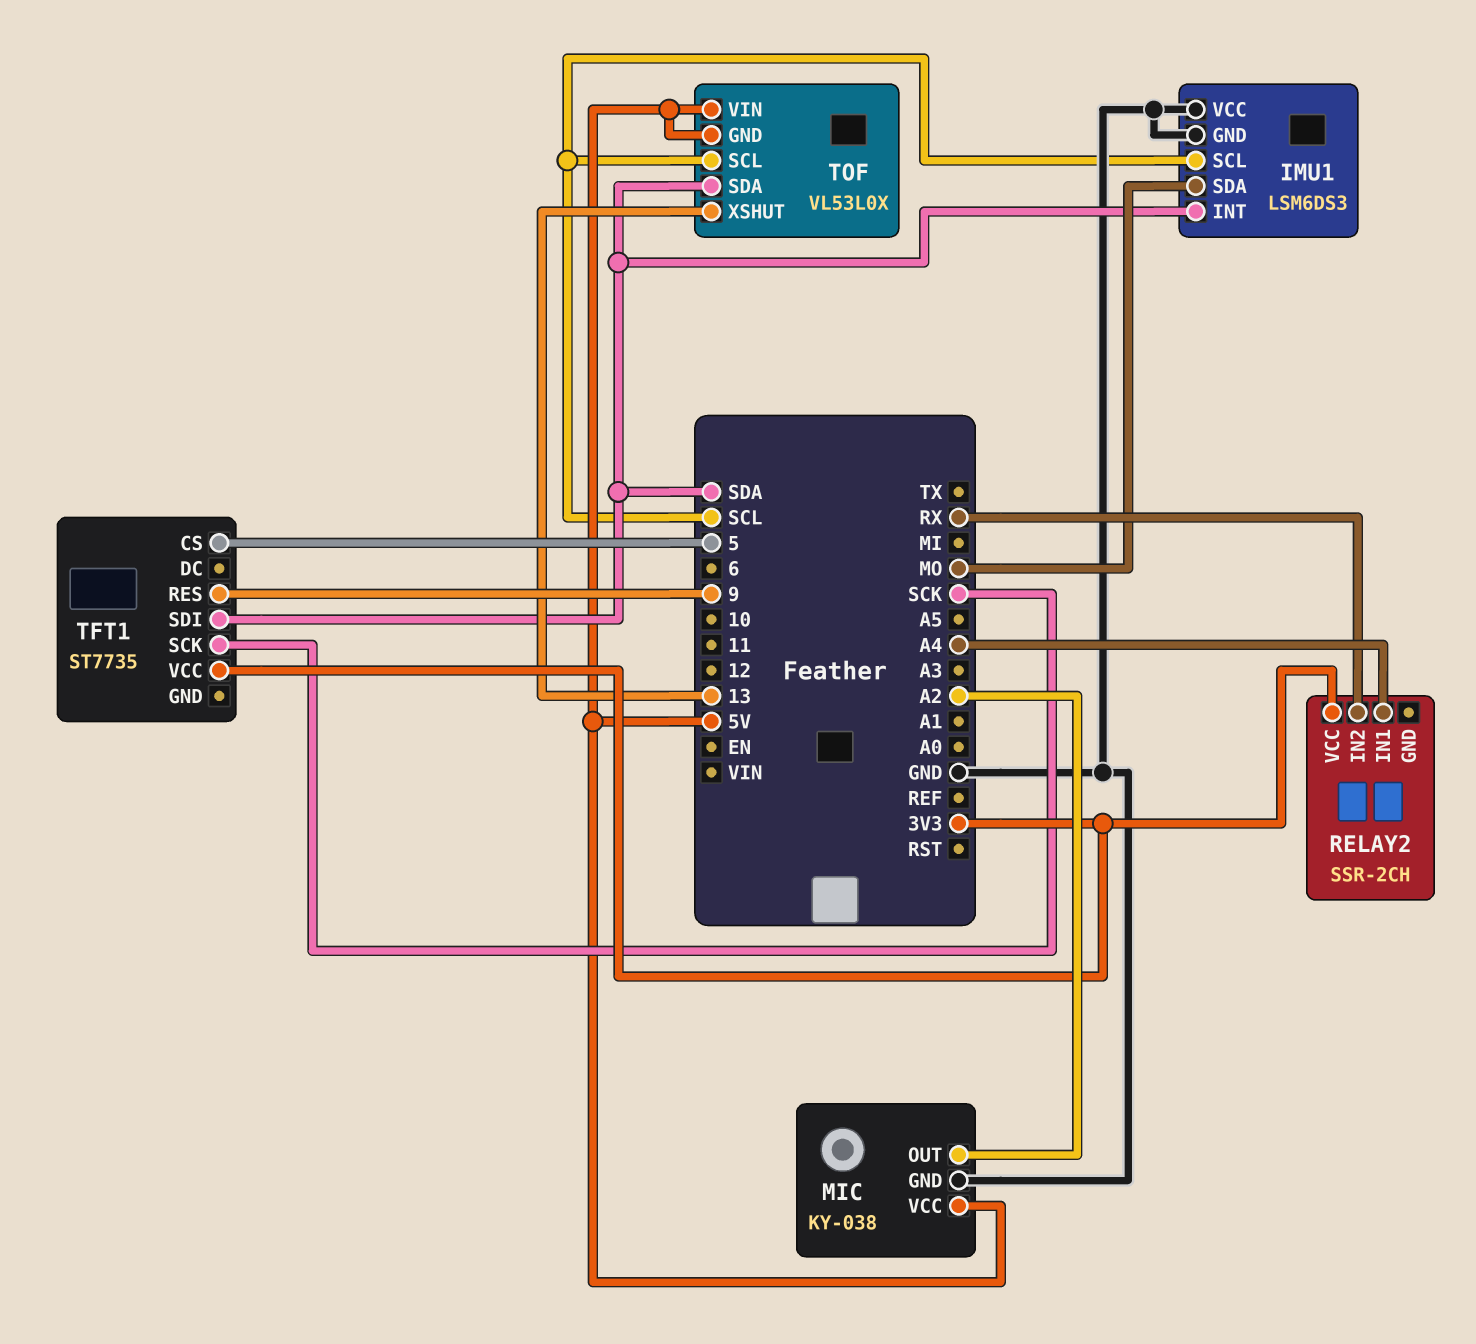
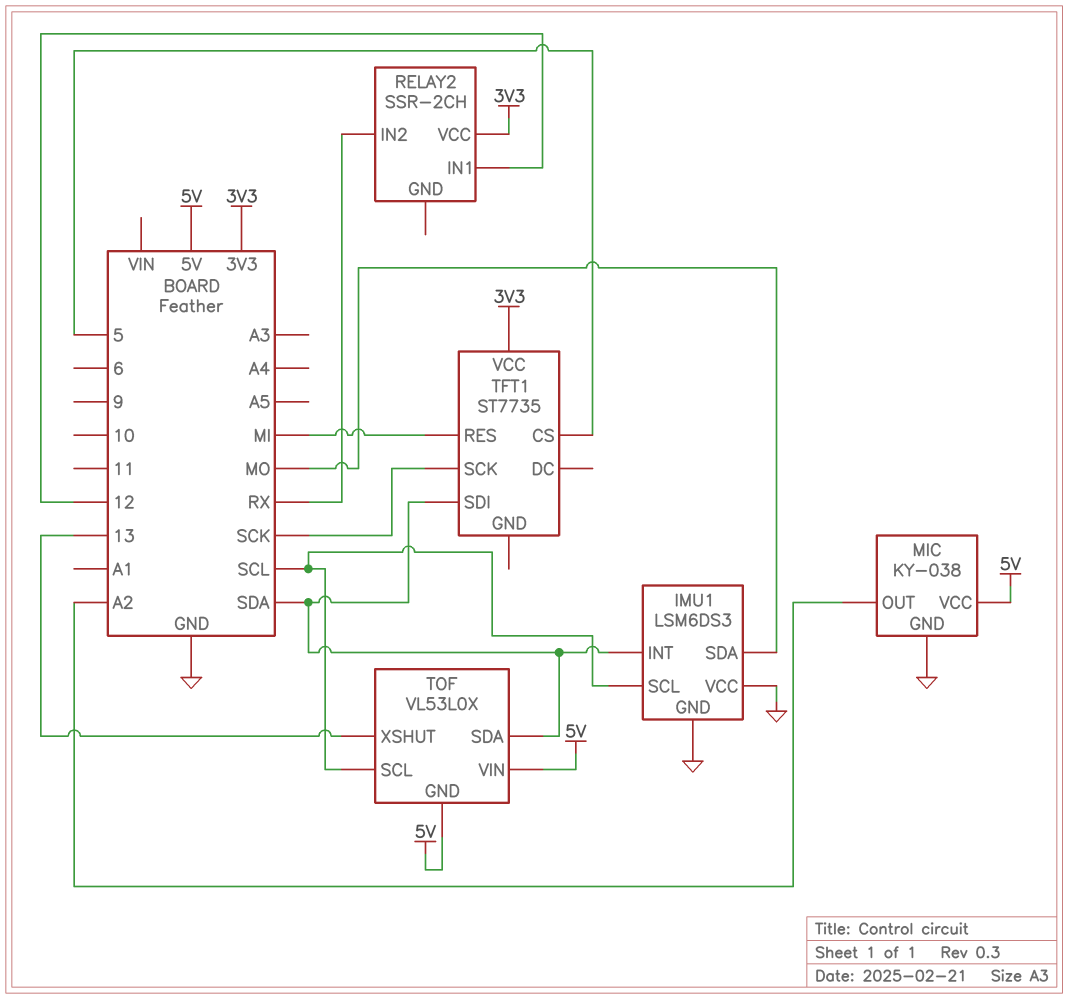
RELAY2 pin IN1: A4 -> 12
TFT1 pin RES: 9 -> MI

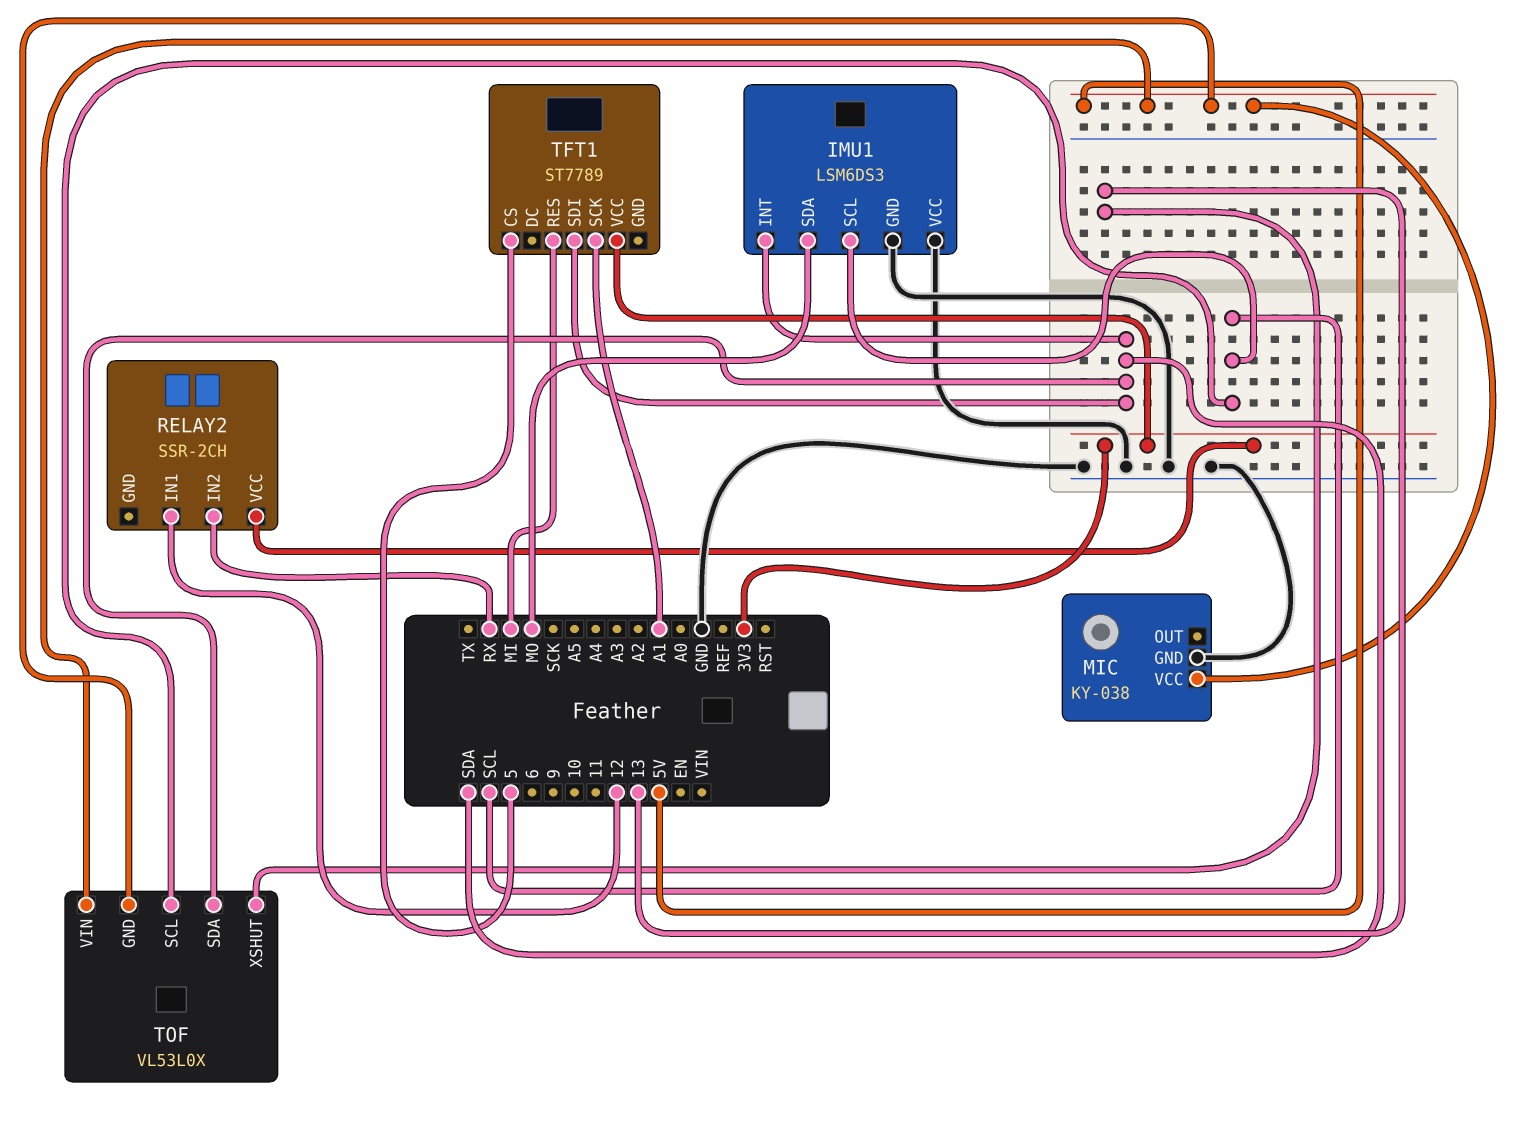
MIC pin OUT: A2 -> none
TFT1: ST7735 -> ST7789
TFT1 pin SCK: SCK -> A1

